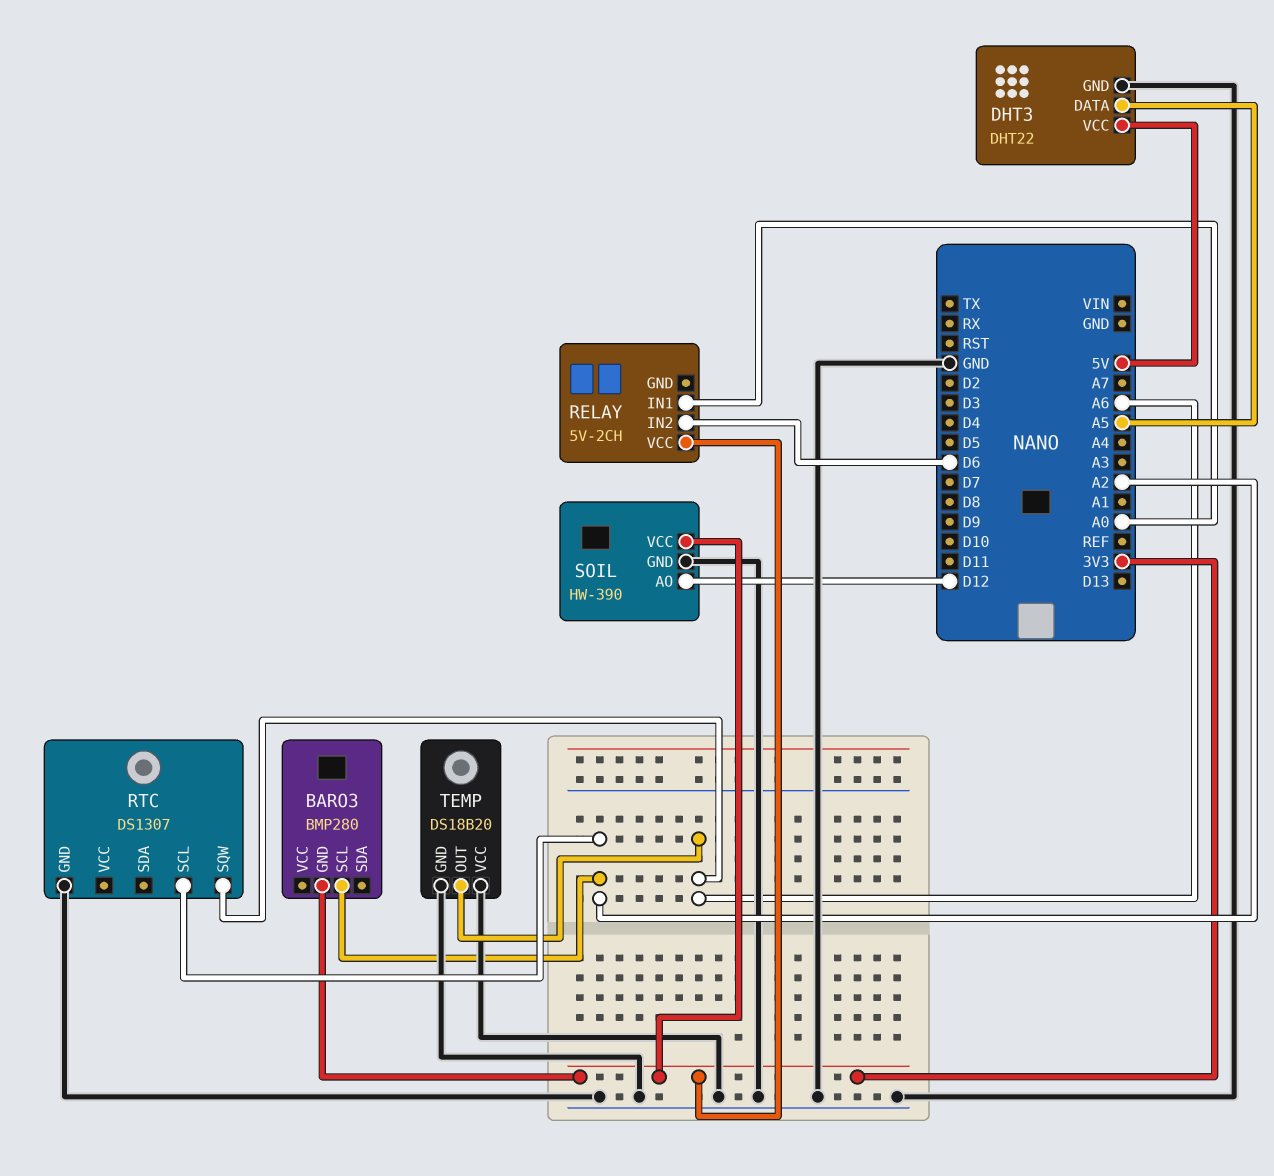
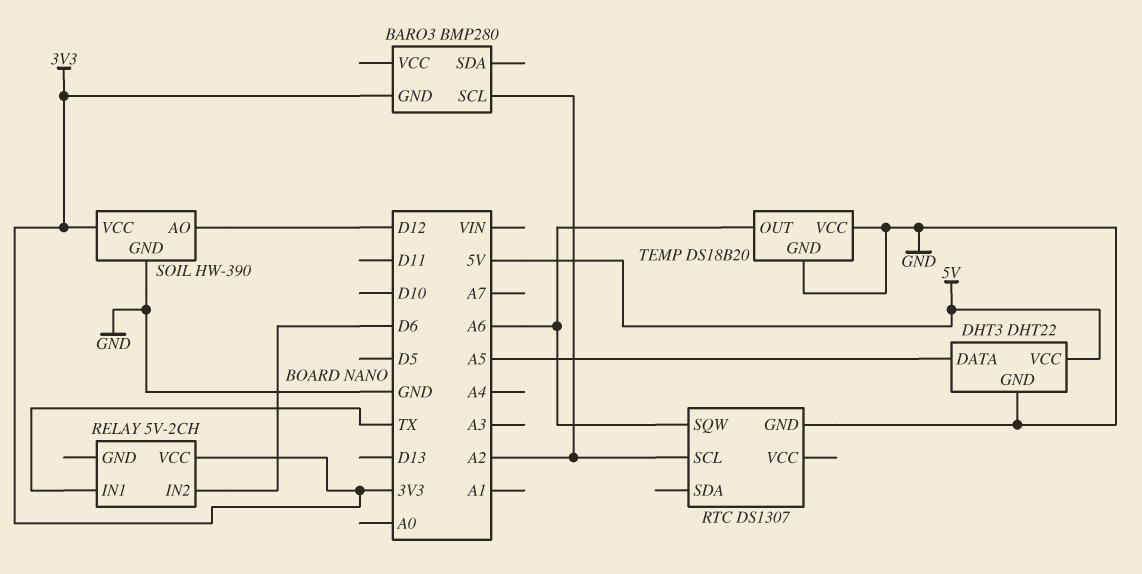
RELAY pin IN1: A0 -> TX

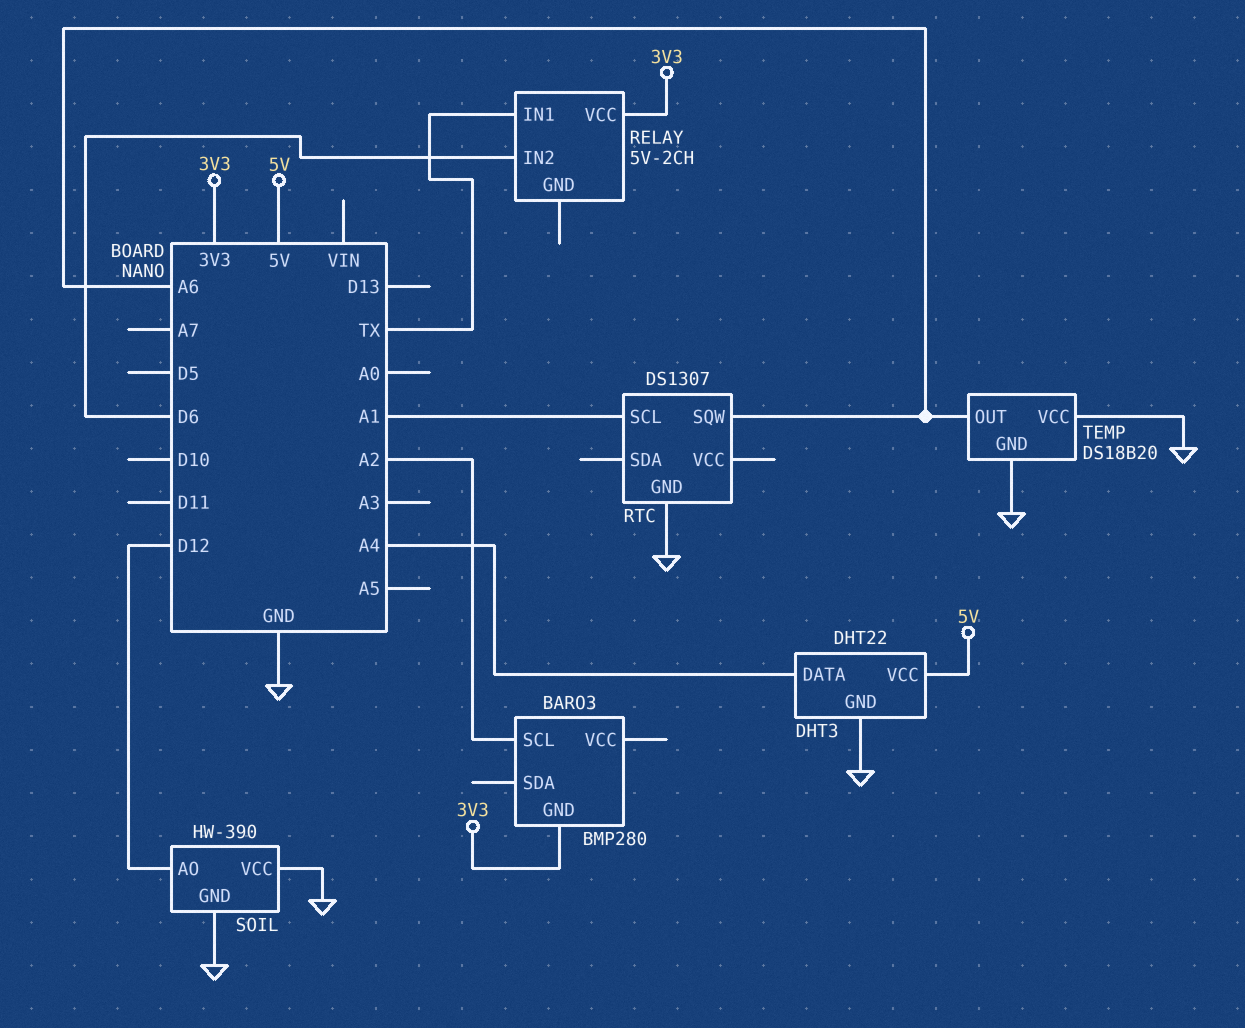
DHT3 pin DATA: A5 -> A4
RTC pin SCL: A2 -> A1
SOIL pin VCC: 3V3 -> GND

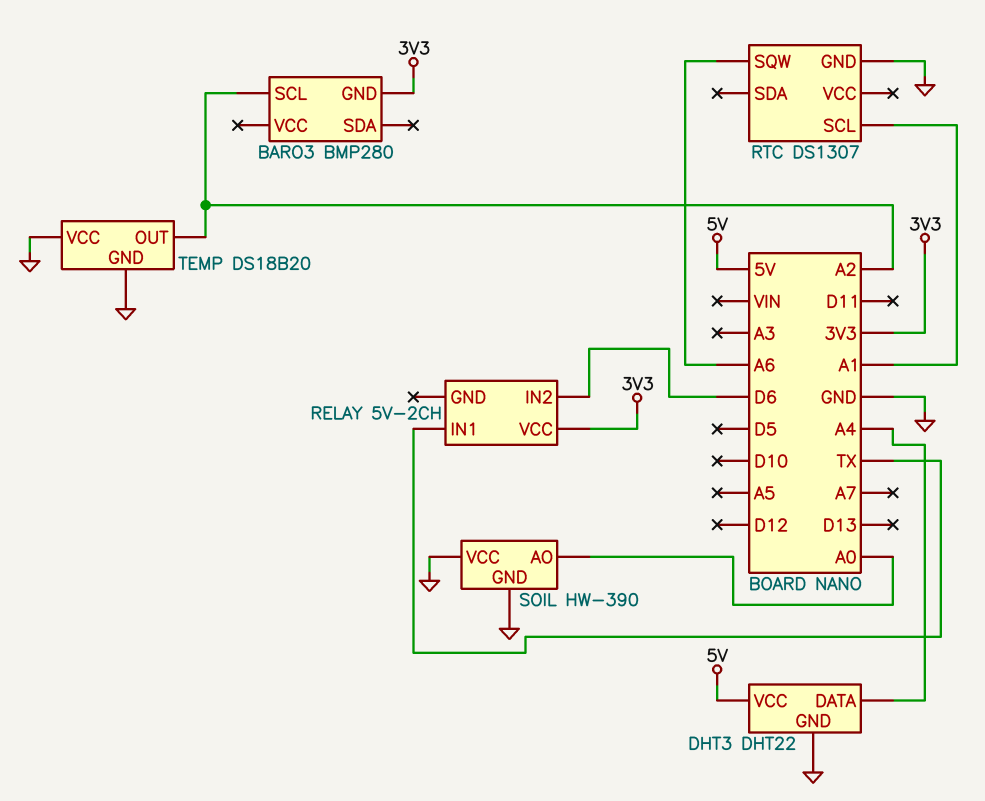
SOIL pin AO: D12 -> A0
TEMP pin OUT: A6 -> A2

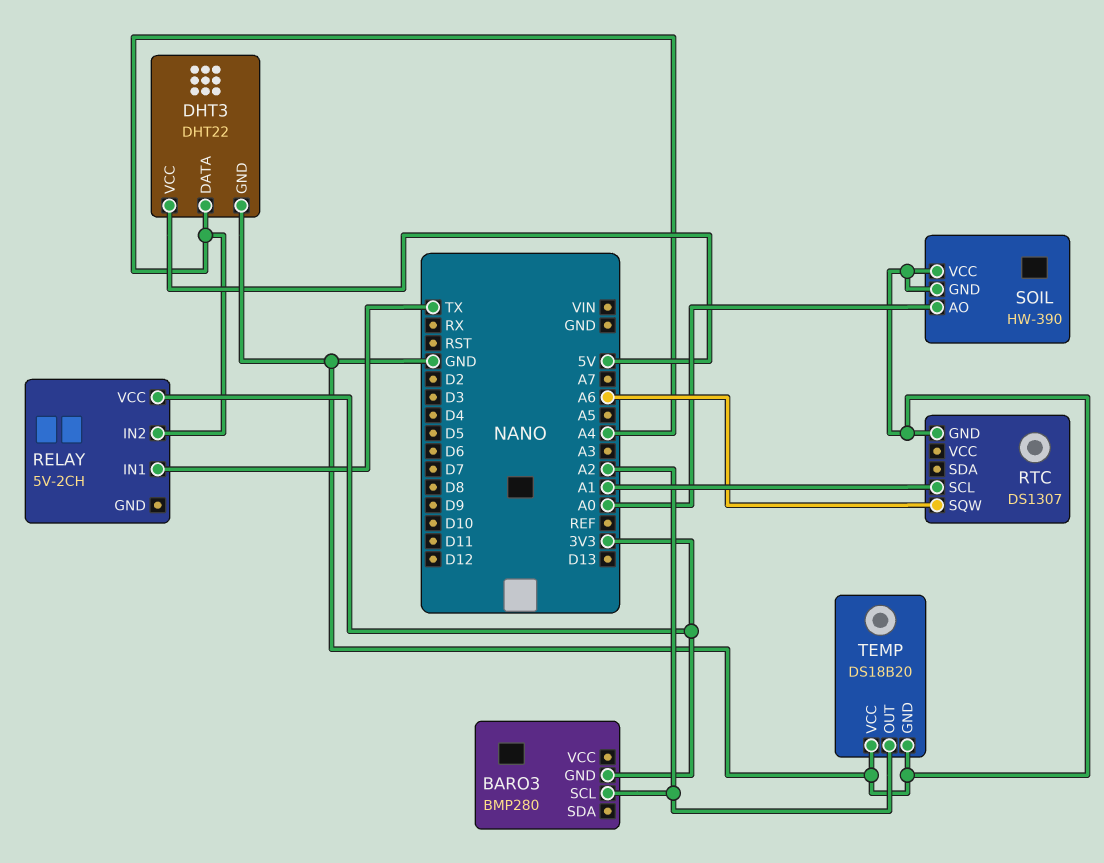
RELAY pin IN2: D6 -> A4

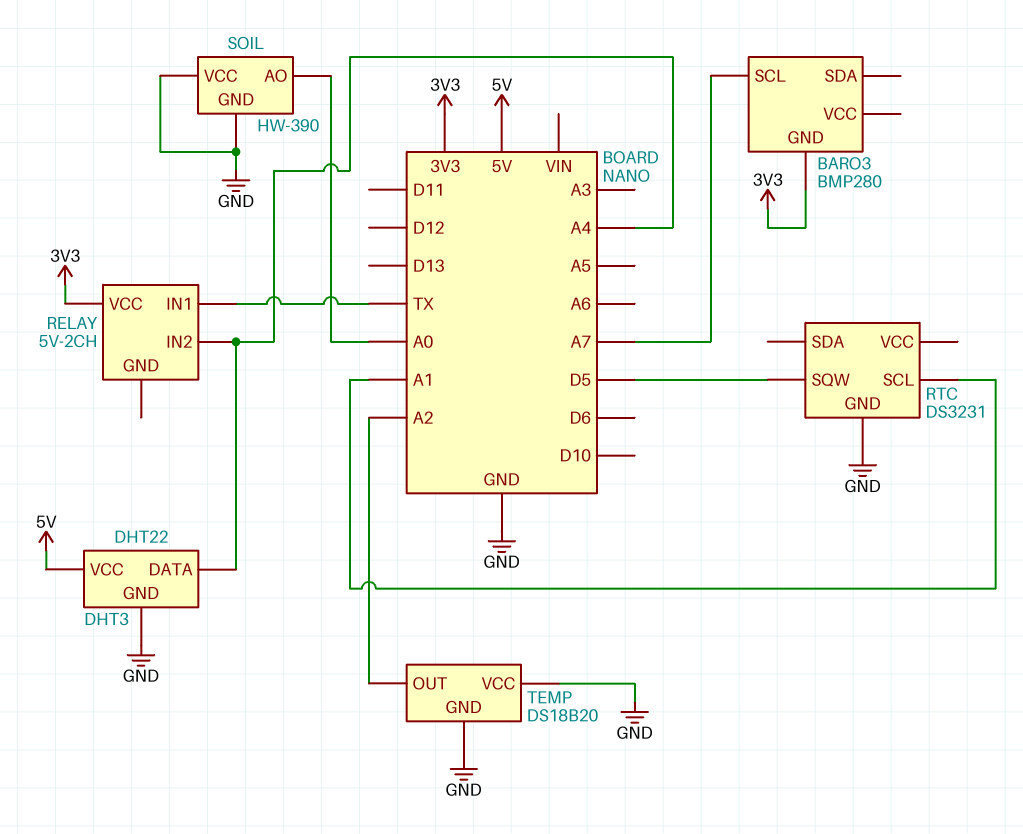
BARO3 pin SCL: A2 -> A7
RTC: DS1307 -> DS3231
RTC pin SQW: A6 -> D5

